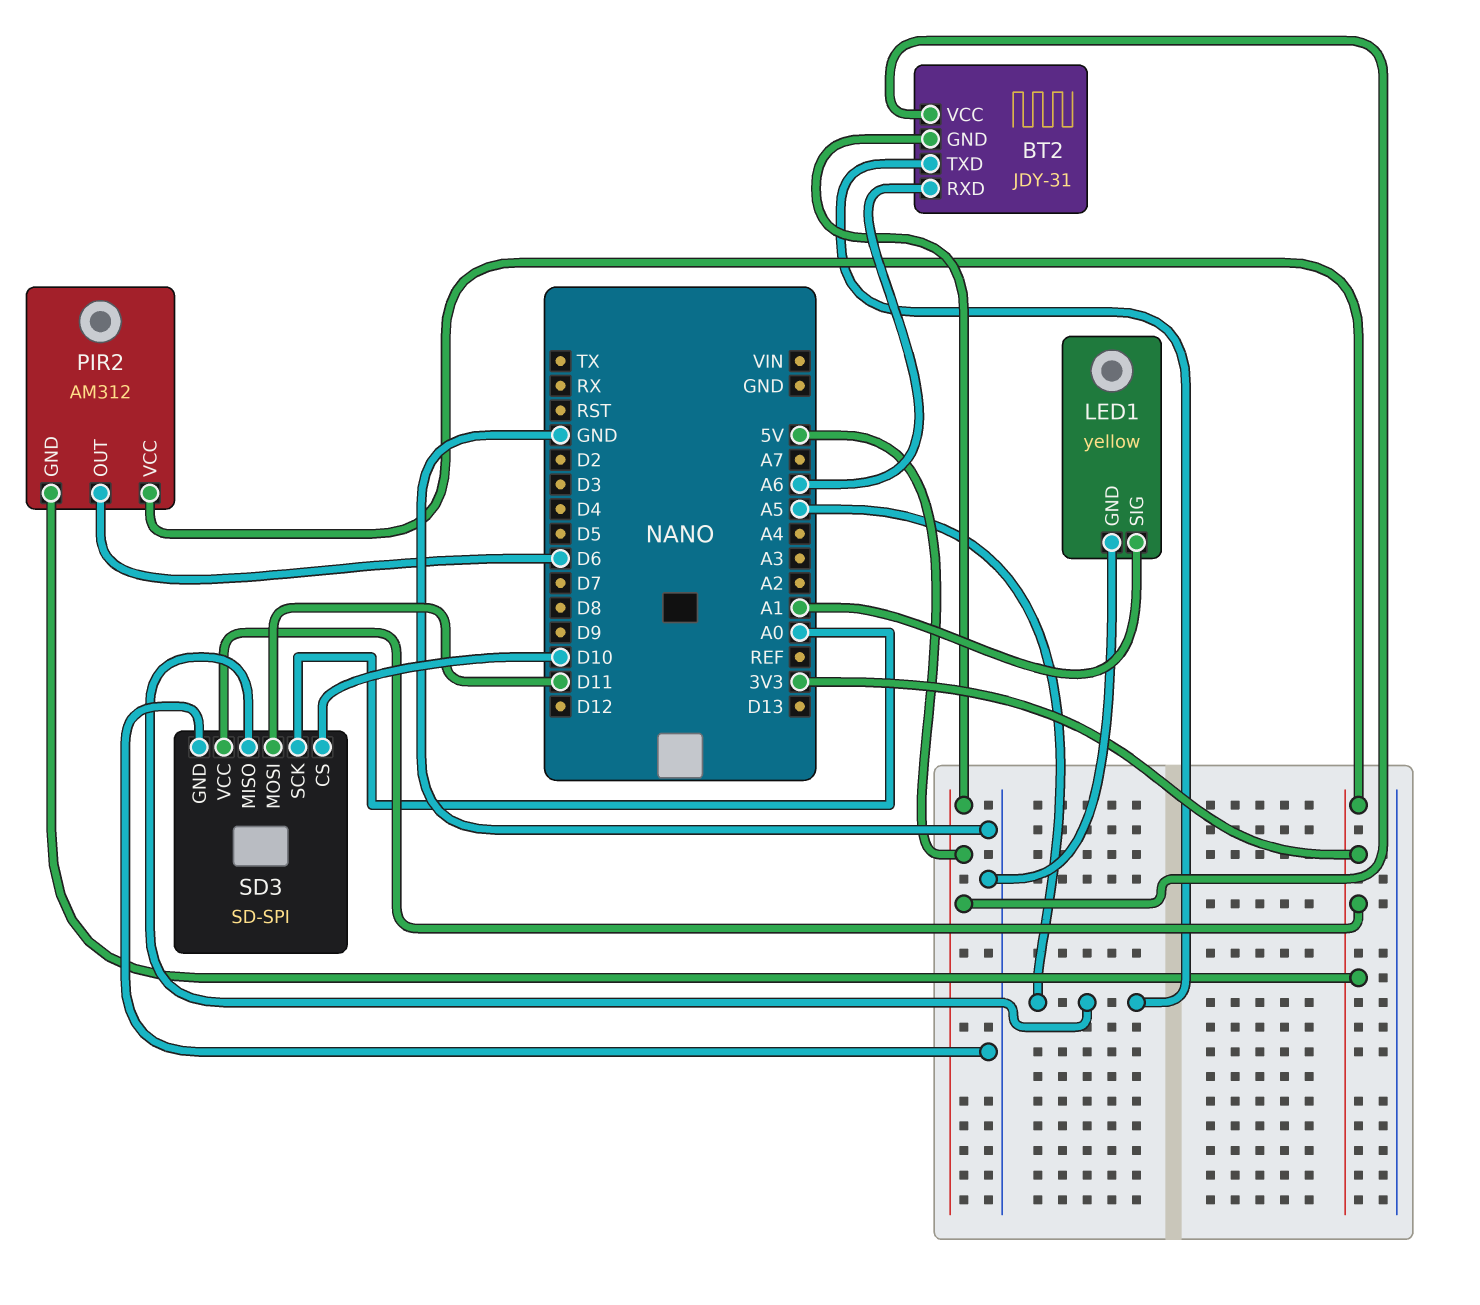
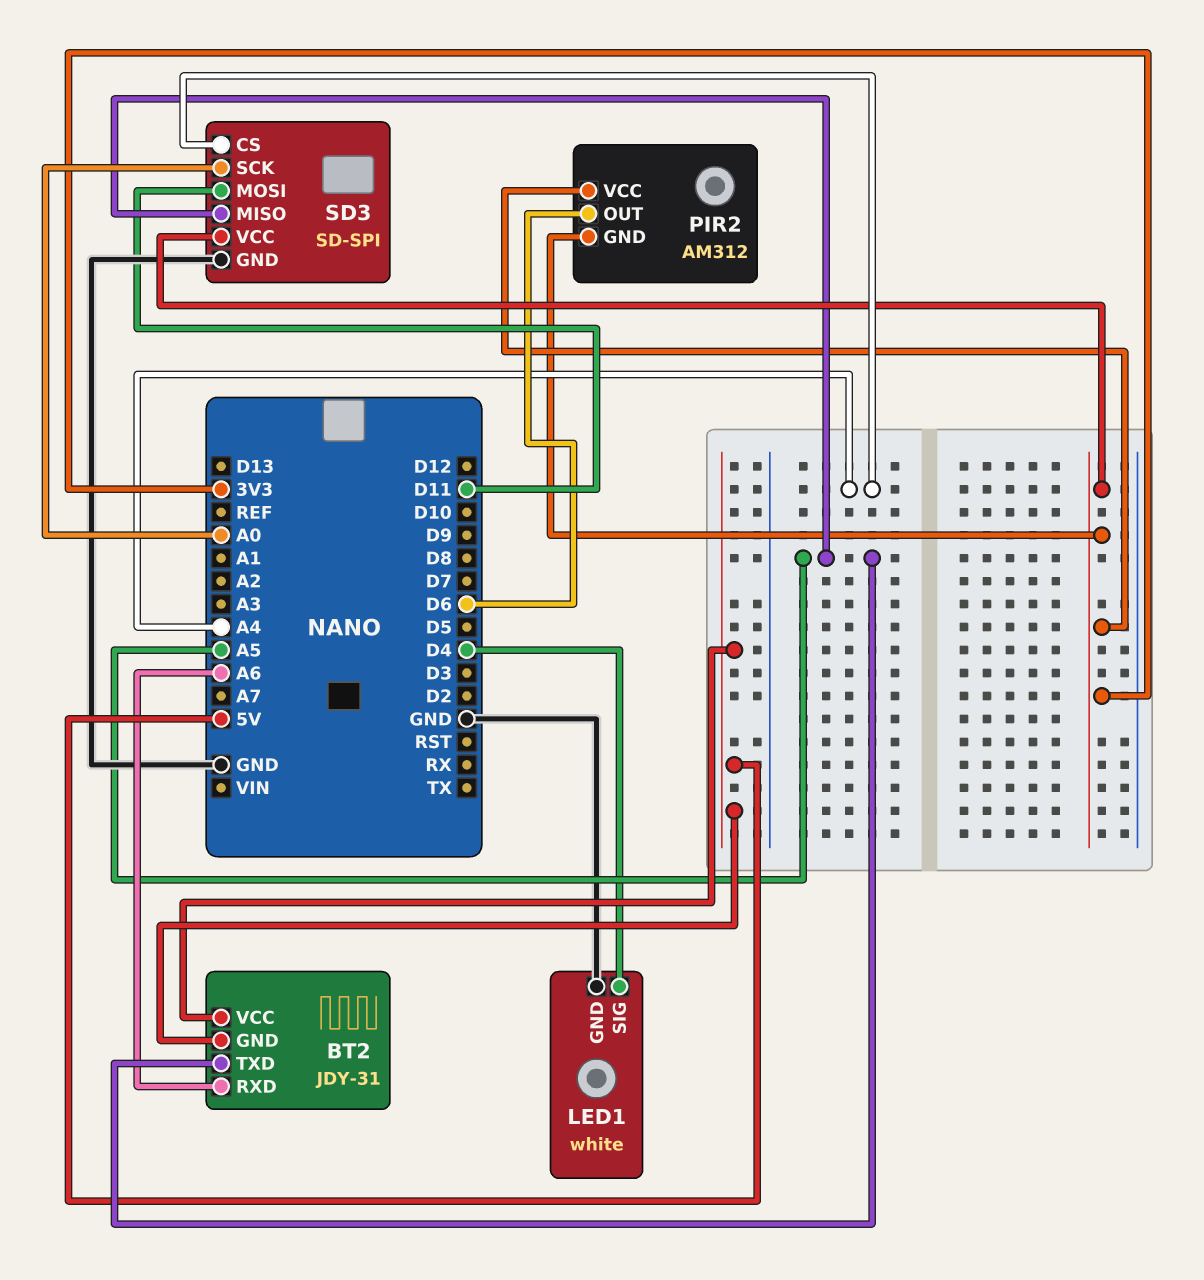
LED1: yellow -> white
LED1 pin SIG: A1 -> D4
SD3 pin CS: D10 -> A4

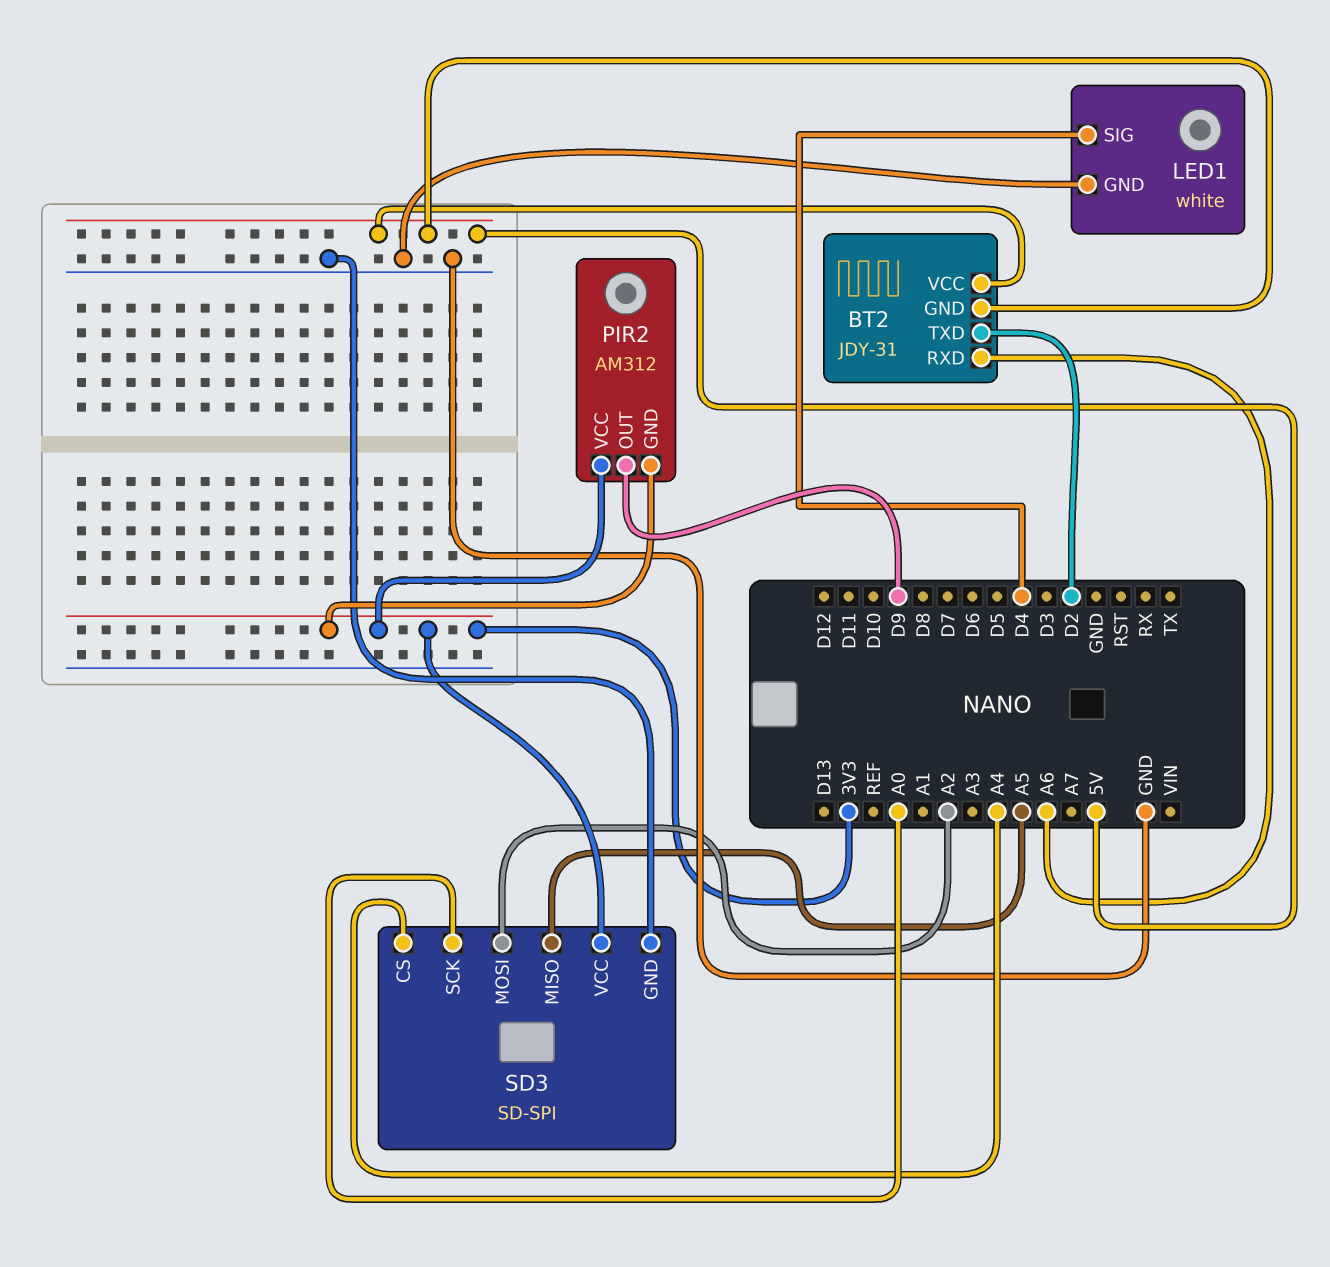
BT2 pin TXD: A5 -> D2
PIR2 pin OUT: D6 -> D9
SD3 pin MOSI: D11 -> A2

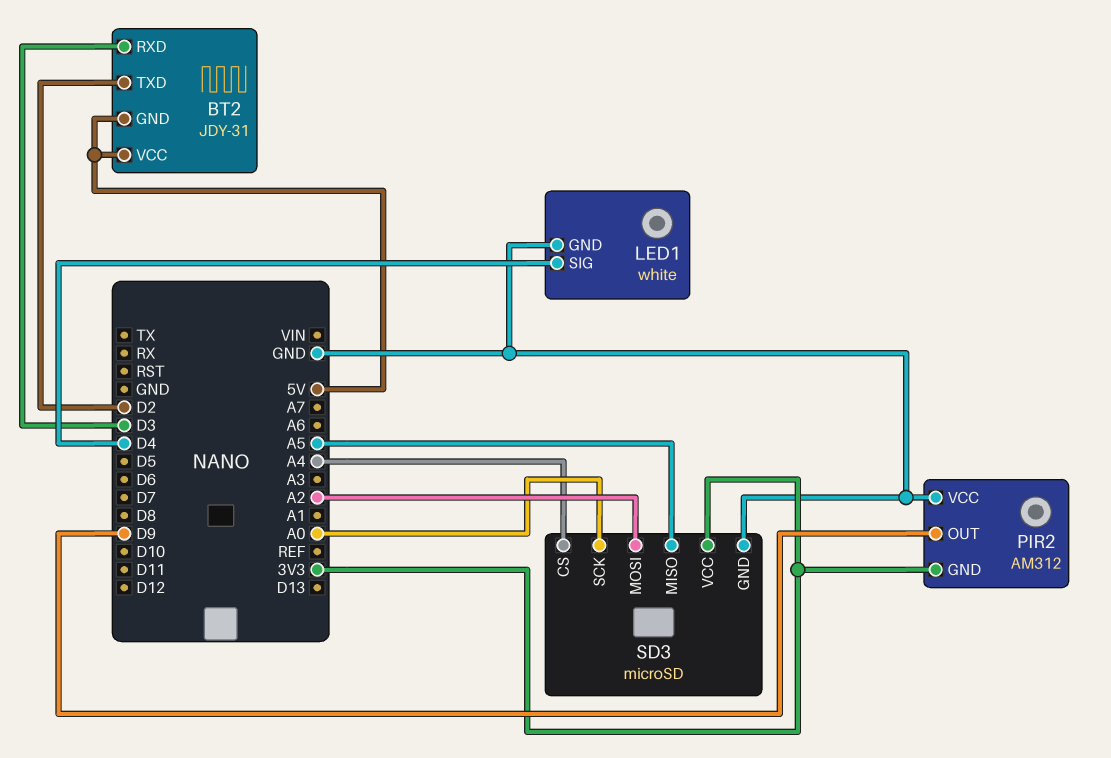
BT2 pin RXD: A6 -> D3
PIR2 pin VCC: 3V3 -> GND
SD3: SD-SPI -> microSD

